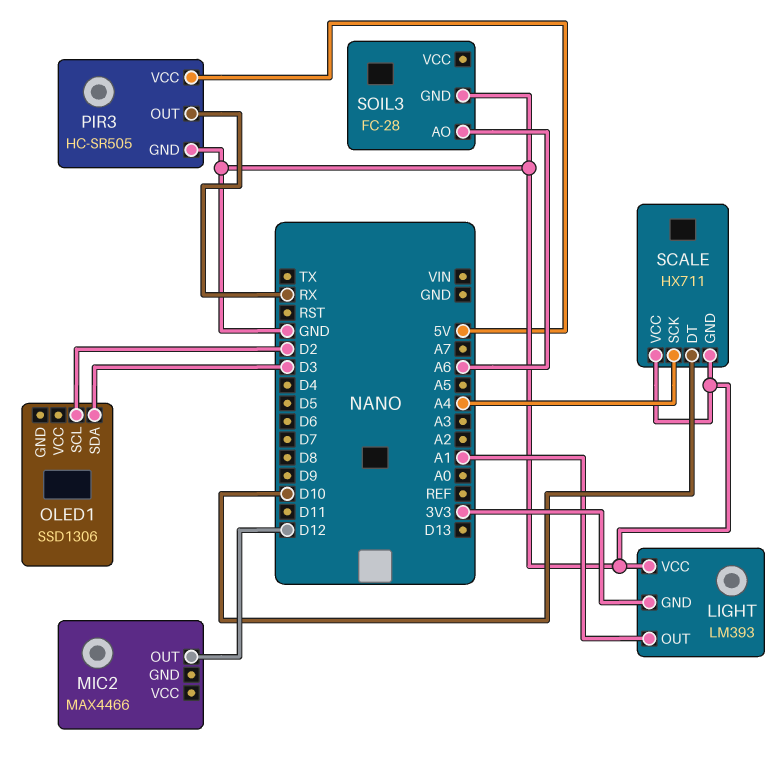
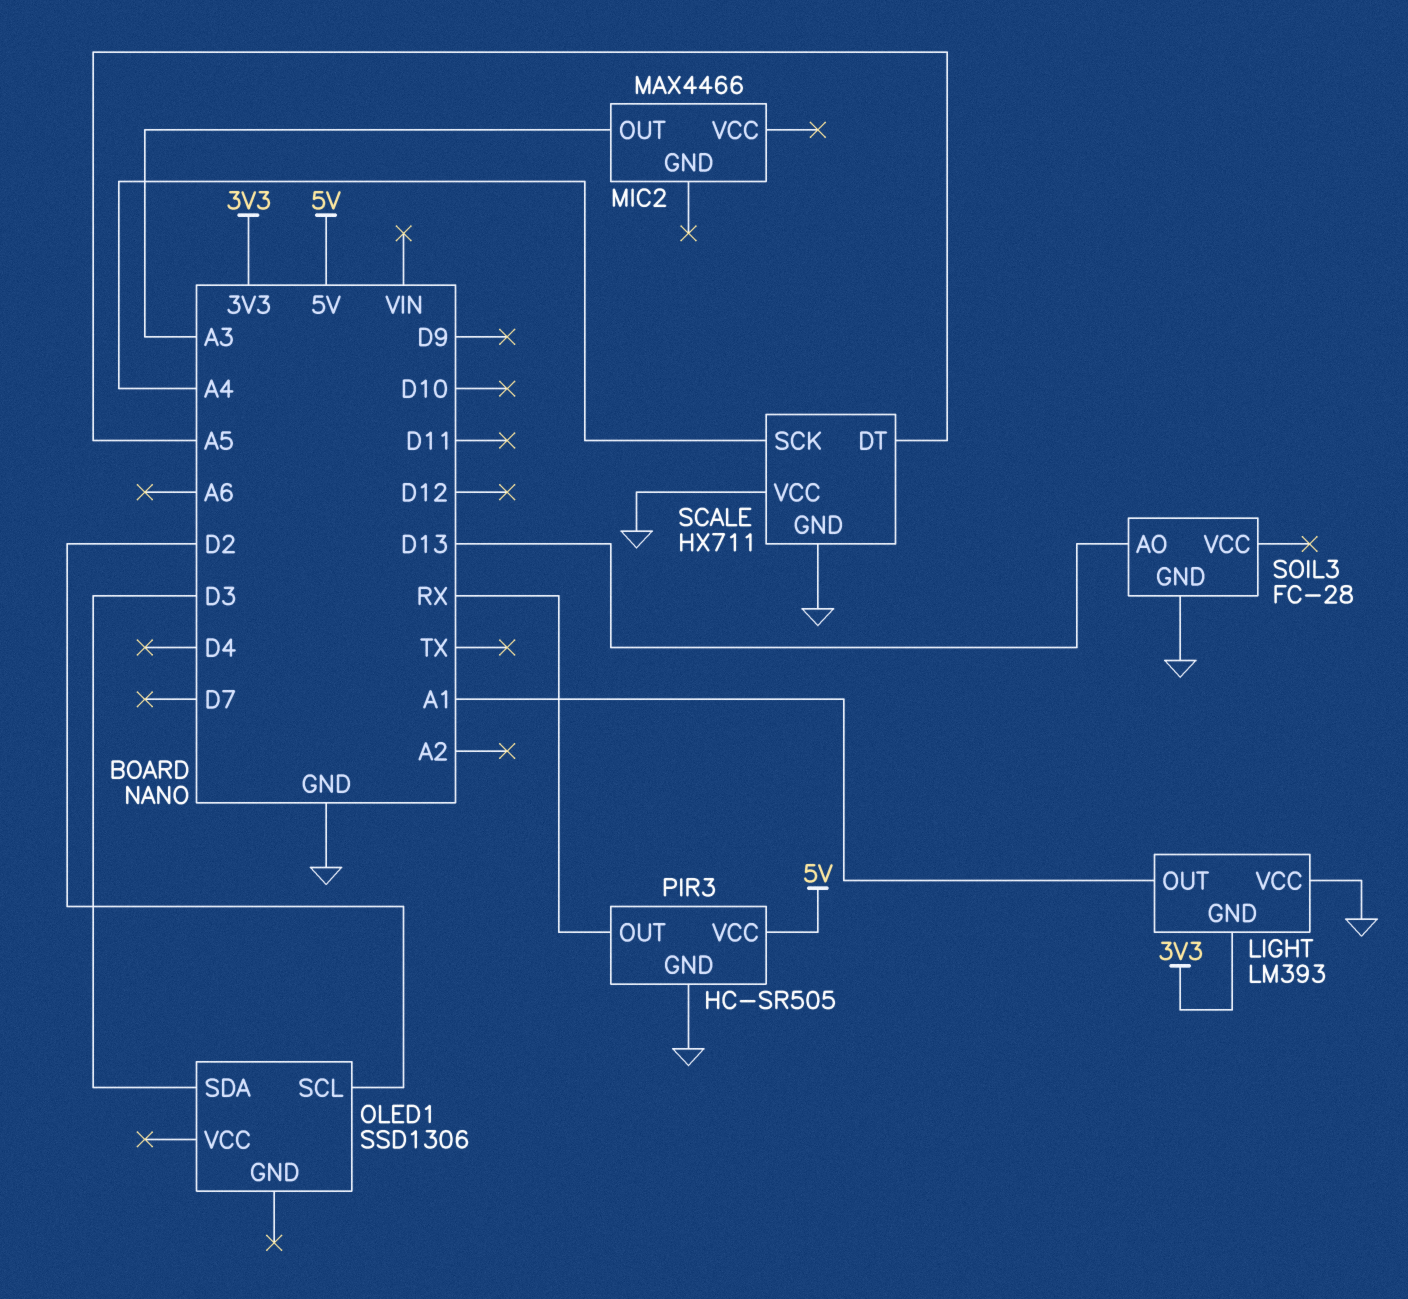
MIC2 pin OUT: D12 -> A3
SCALE pin DT: D10 -> A5
SOIL3 pin AO: A6 -> D13

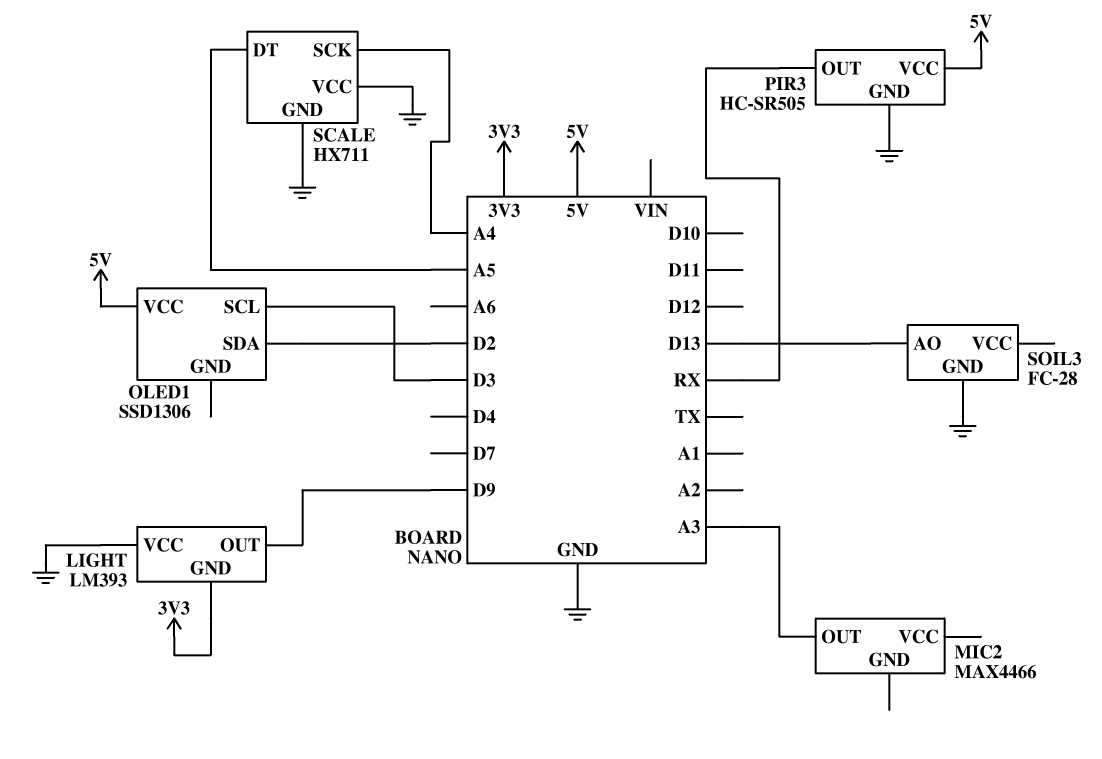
LIGHT pin OUT: A1 -> D9
OLED1 pin SCL: D2 -> D3
OLED1 pin SDA: D3 -> D2
OLED1 pin VCC: none -> 5V

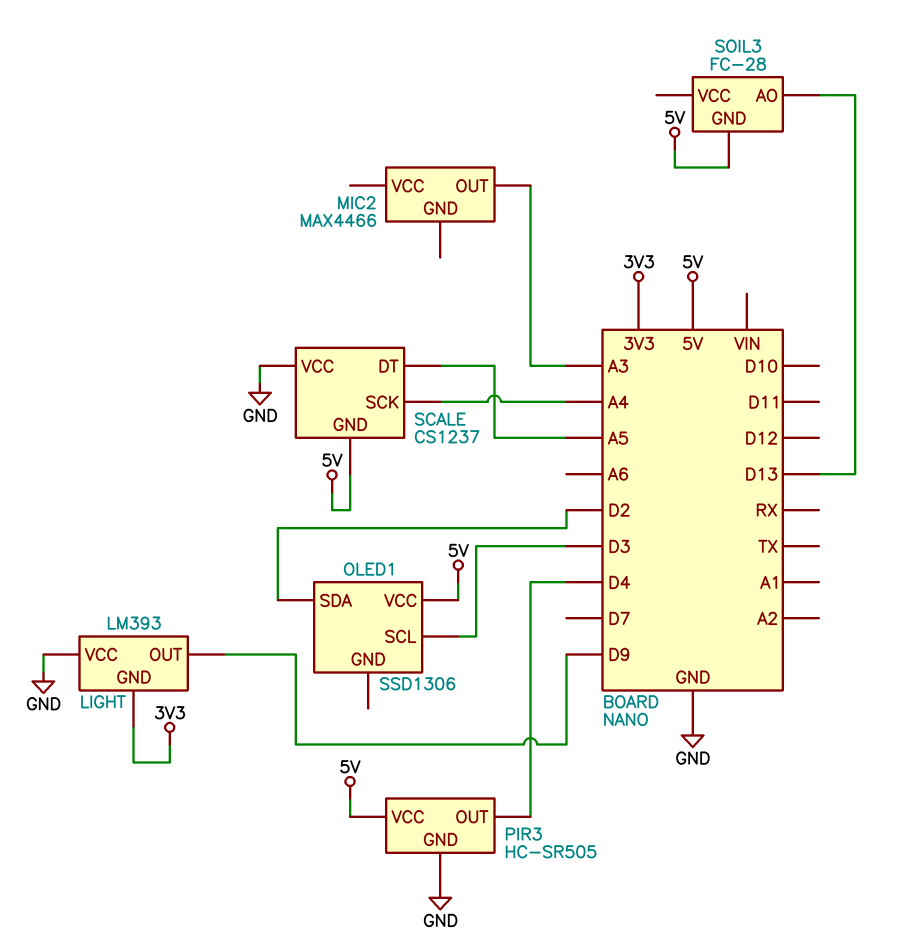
PIR3 pin OUT: RX -> D4
SCALE: HX711 -> CS1237
SCALE pin GND: GND -> 5V
SOIL3 pin GND: GND -> 5V

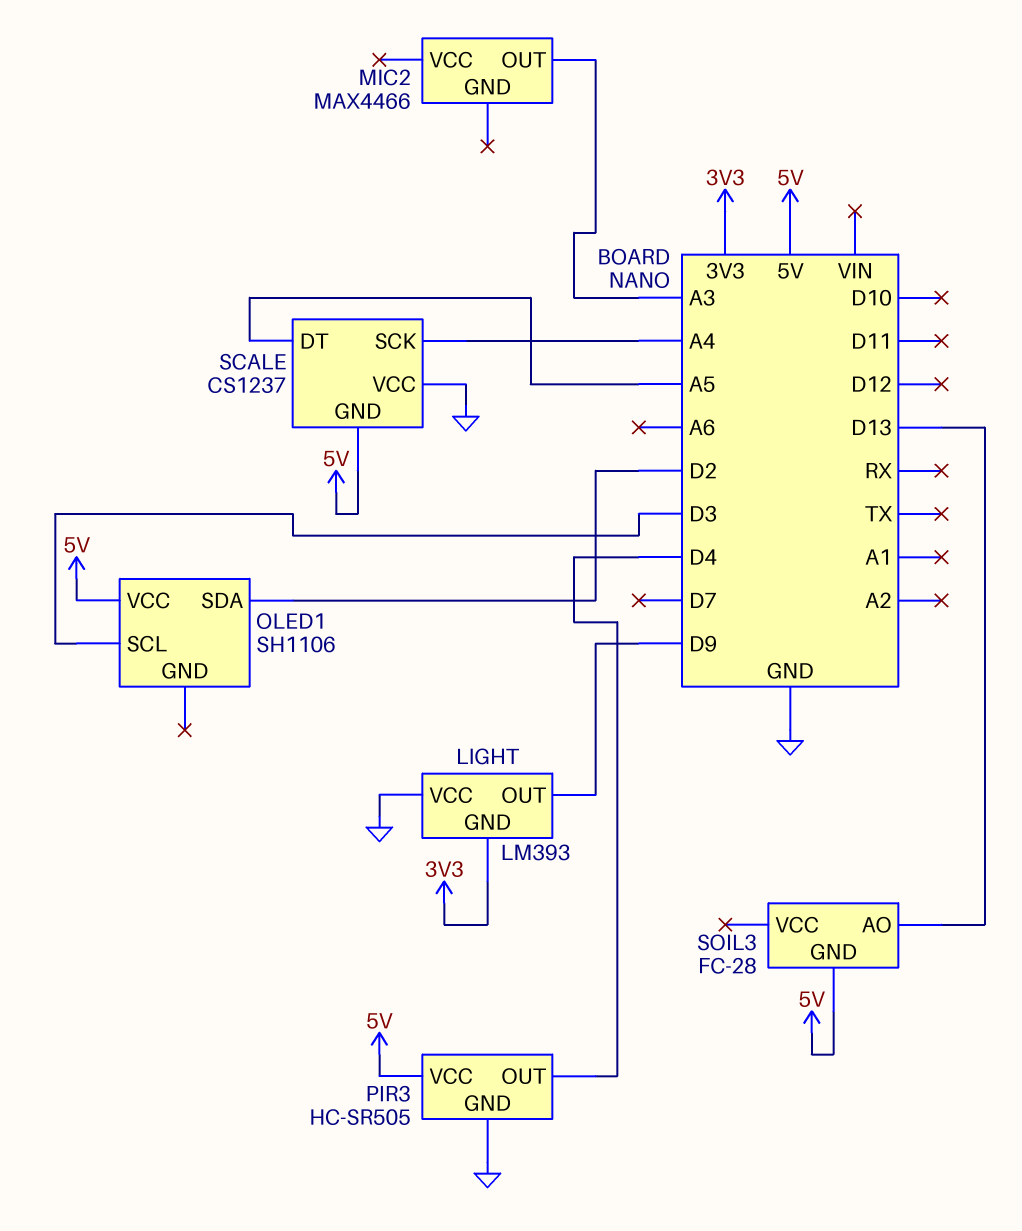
OLED1: SSD1306 -> SH1106

